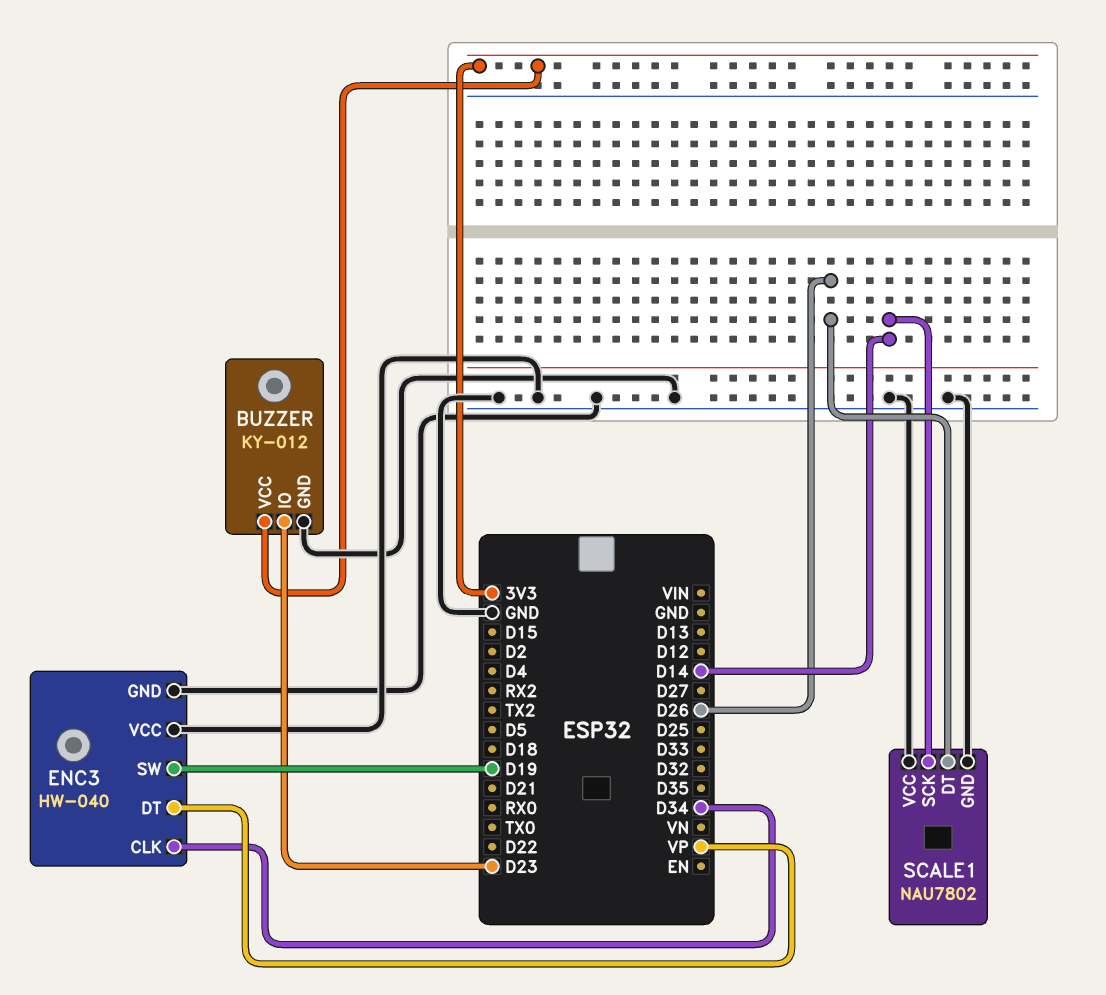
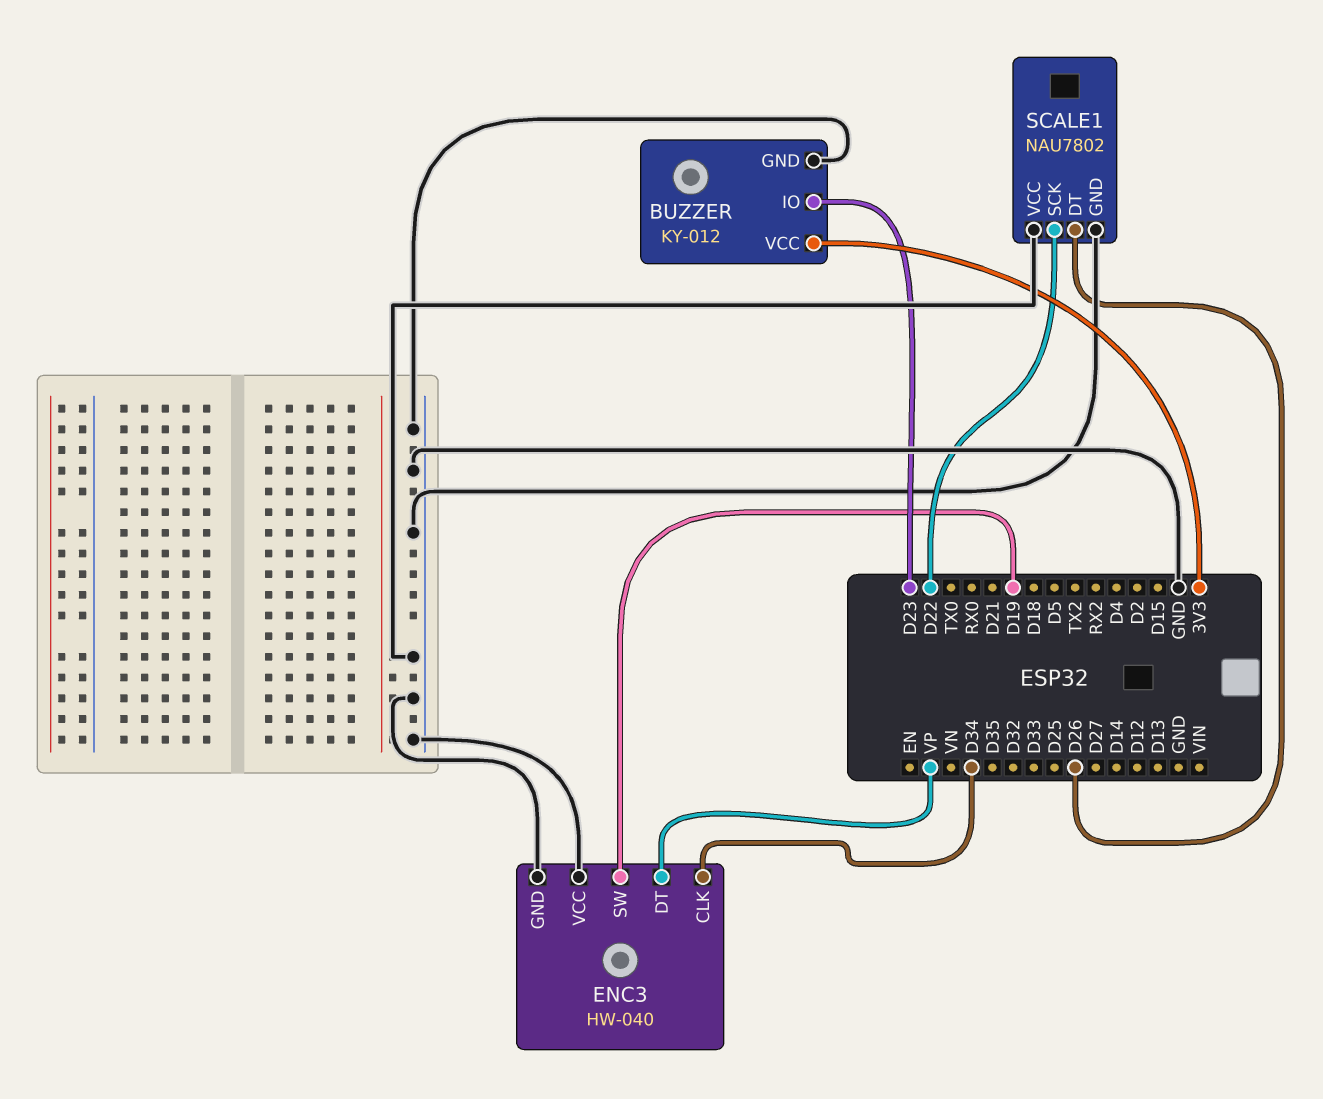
SCALE1 pin SCK: D14 -> D22

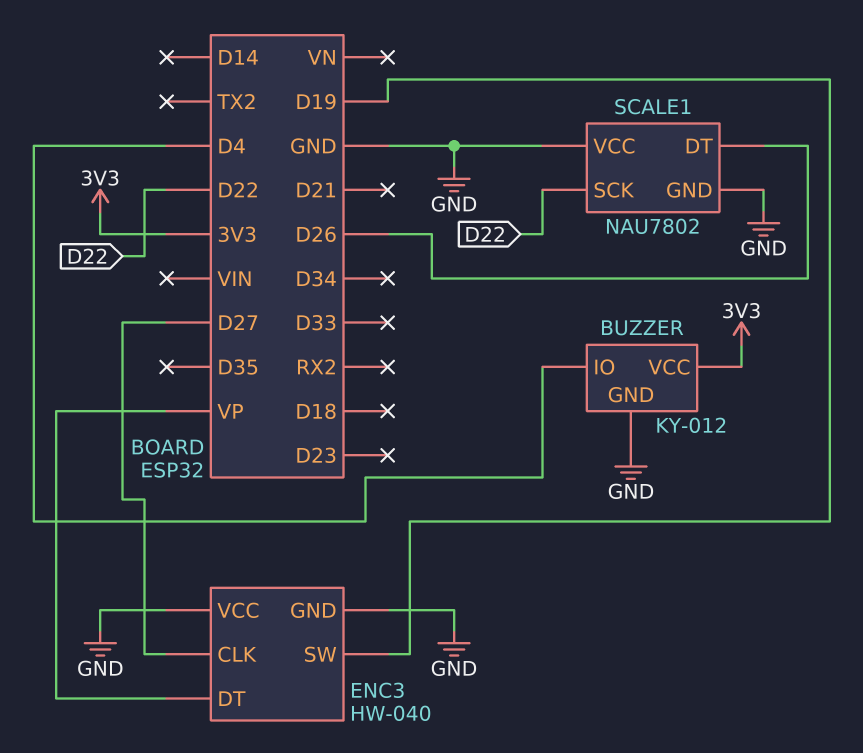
BUZZER pin IO: D23 -> D4
ENC3 pin CLK: D34 -> D27

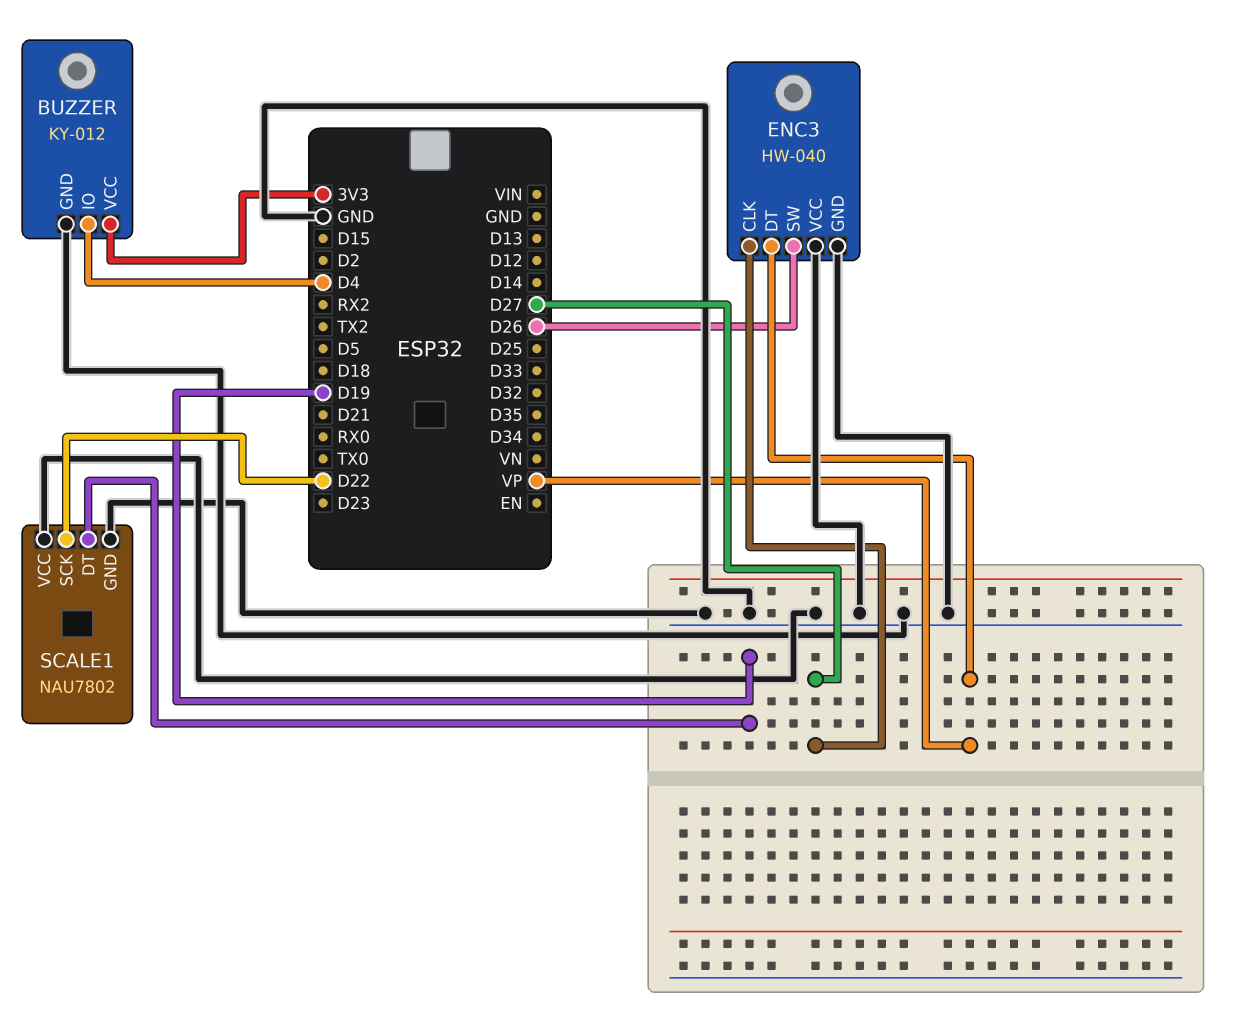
ENC3 pin SW: D19 -> D26
SCALE1 pin DT: D26 -> D19

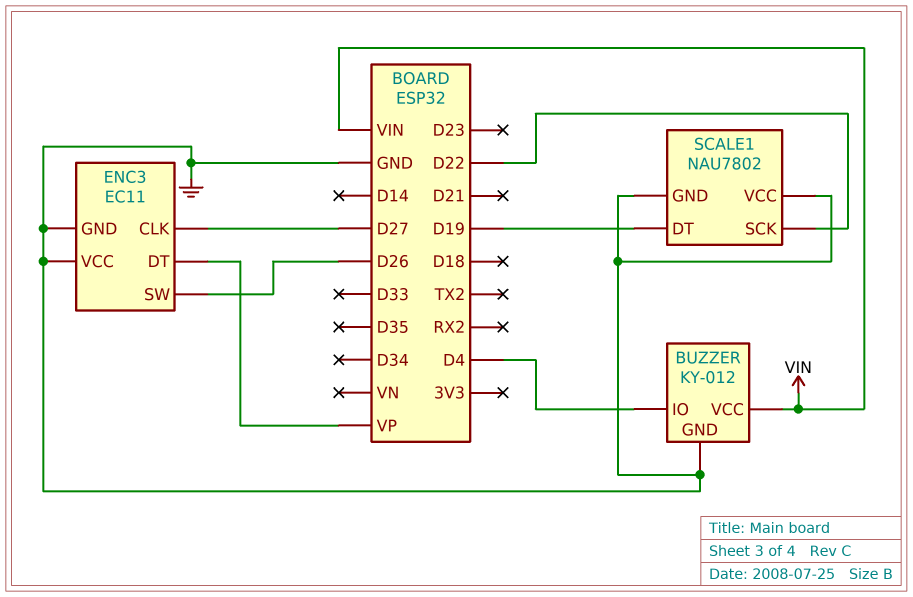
BUZZER pin VCC: 3V3 -> VIN
ENC3: HW-040 -> EC11

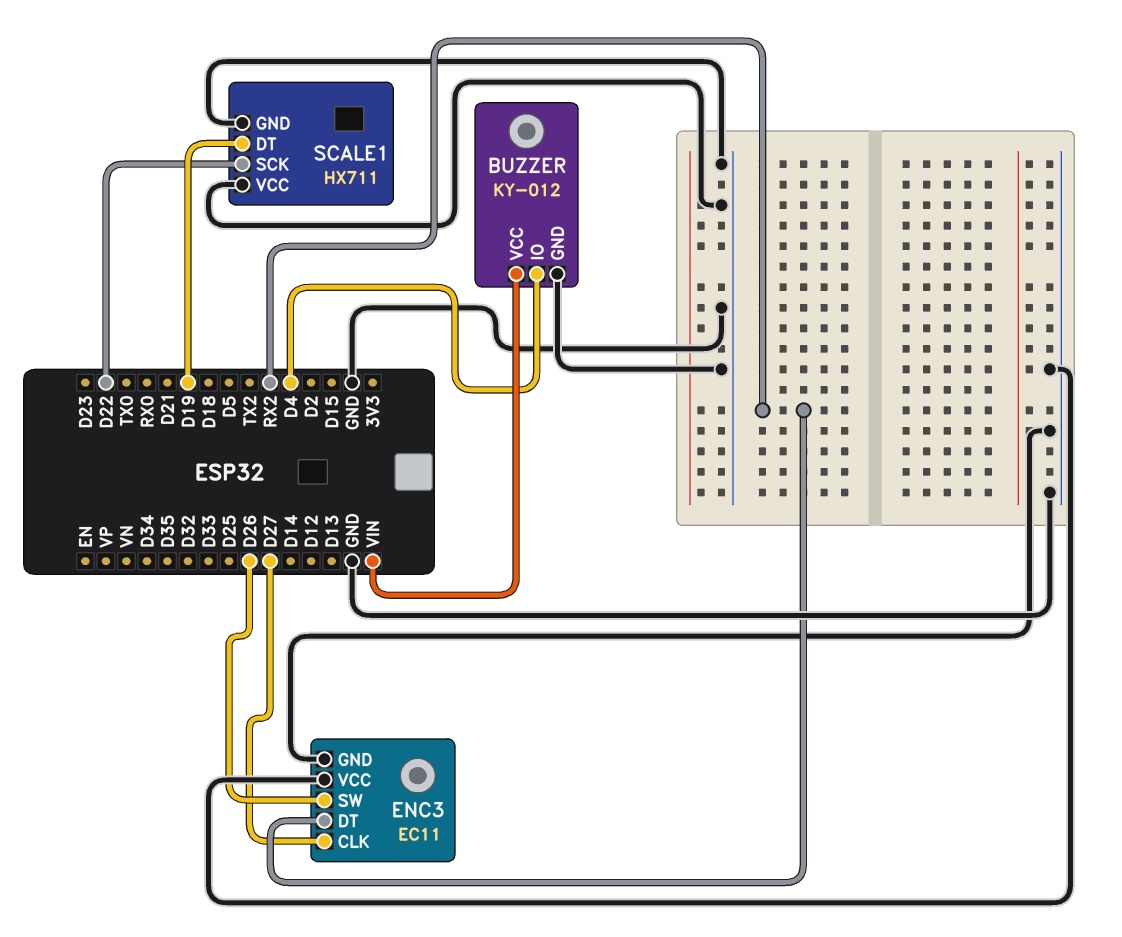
ENC3 pin DT: VP -> RX2
SCALE1: NAU7802 -> HX711

